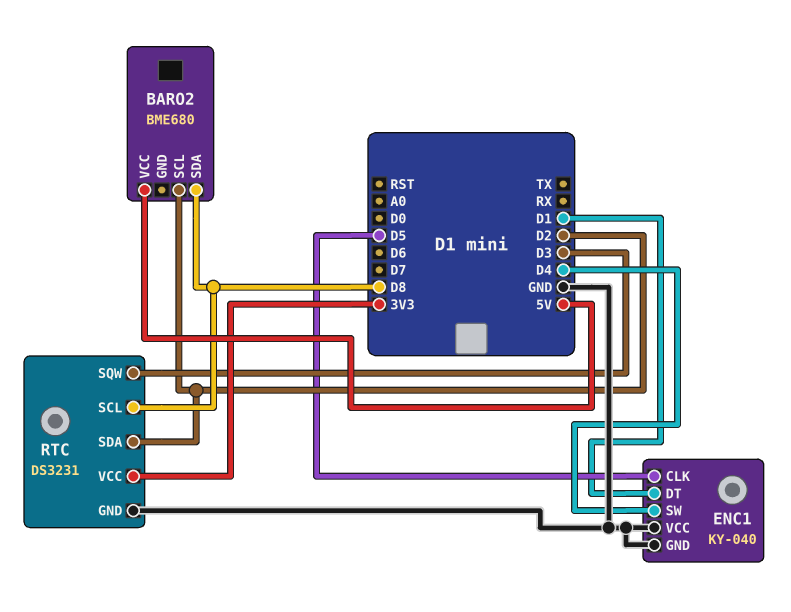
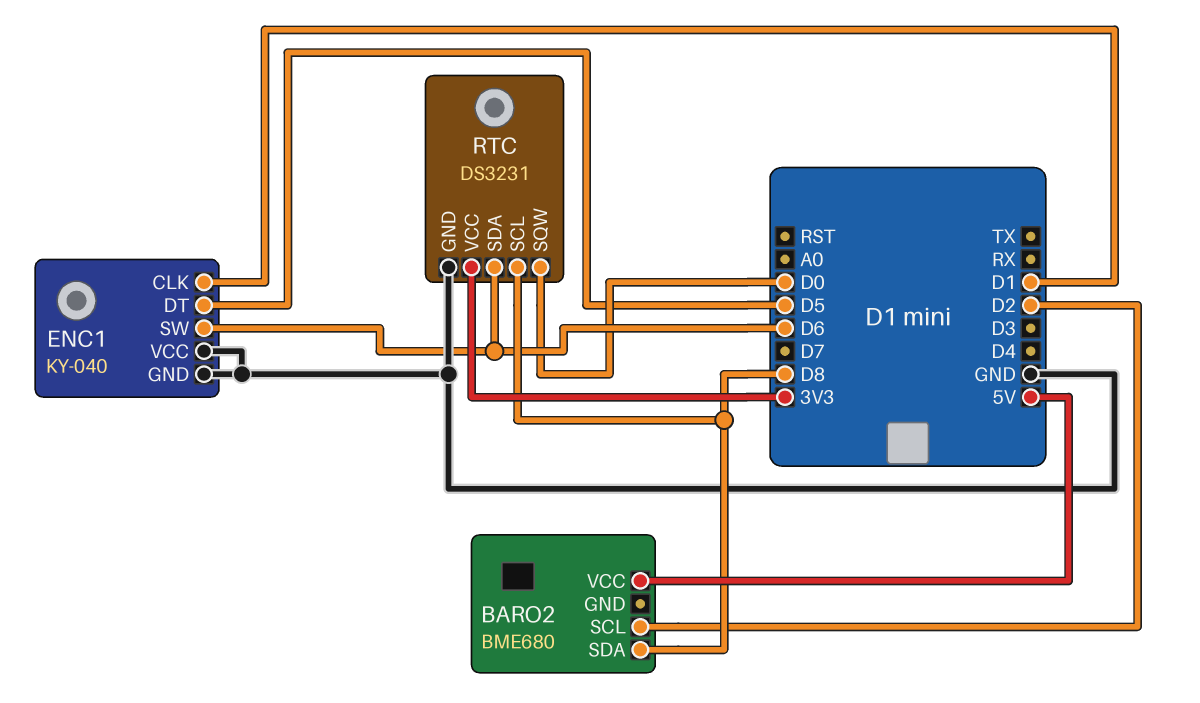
ENC1 pin CLK: D5 -> D1
ENC1 pin DT: D1 -> D5
ENC1 pin SW: D4 -> D6
RTC pin SDA: D2 -> D6
RTC pin SQW: D3 -> D0

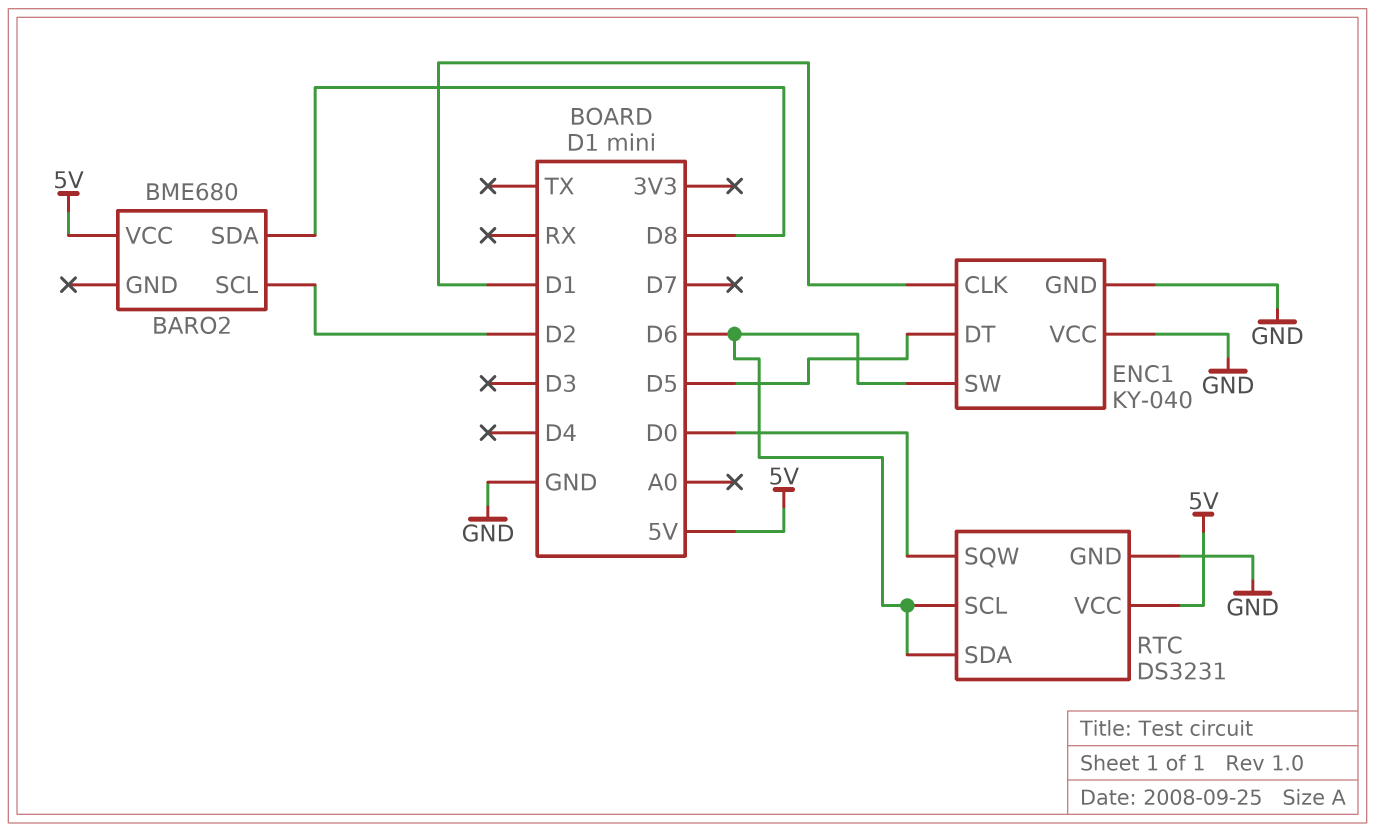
RTC pin SCL: D8 -> D6
RTC pin VCC: 3V3 -> 5V

